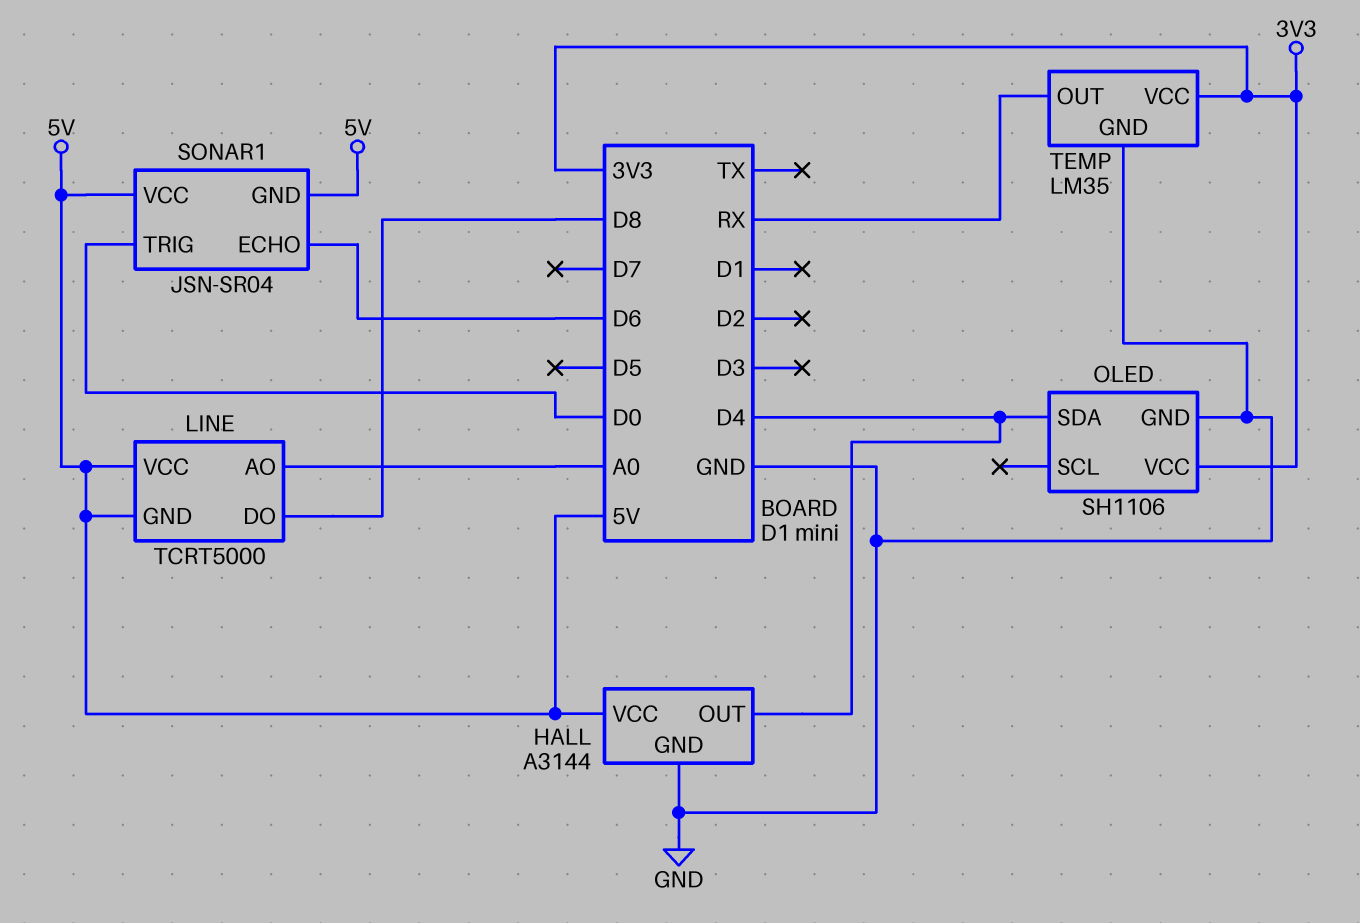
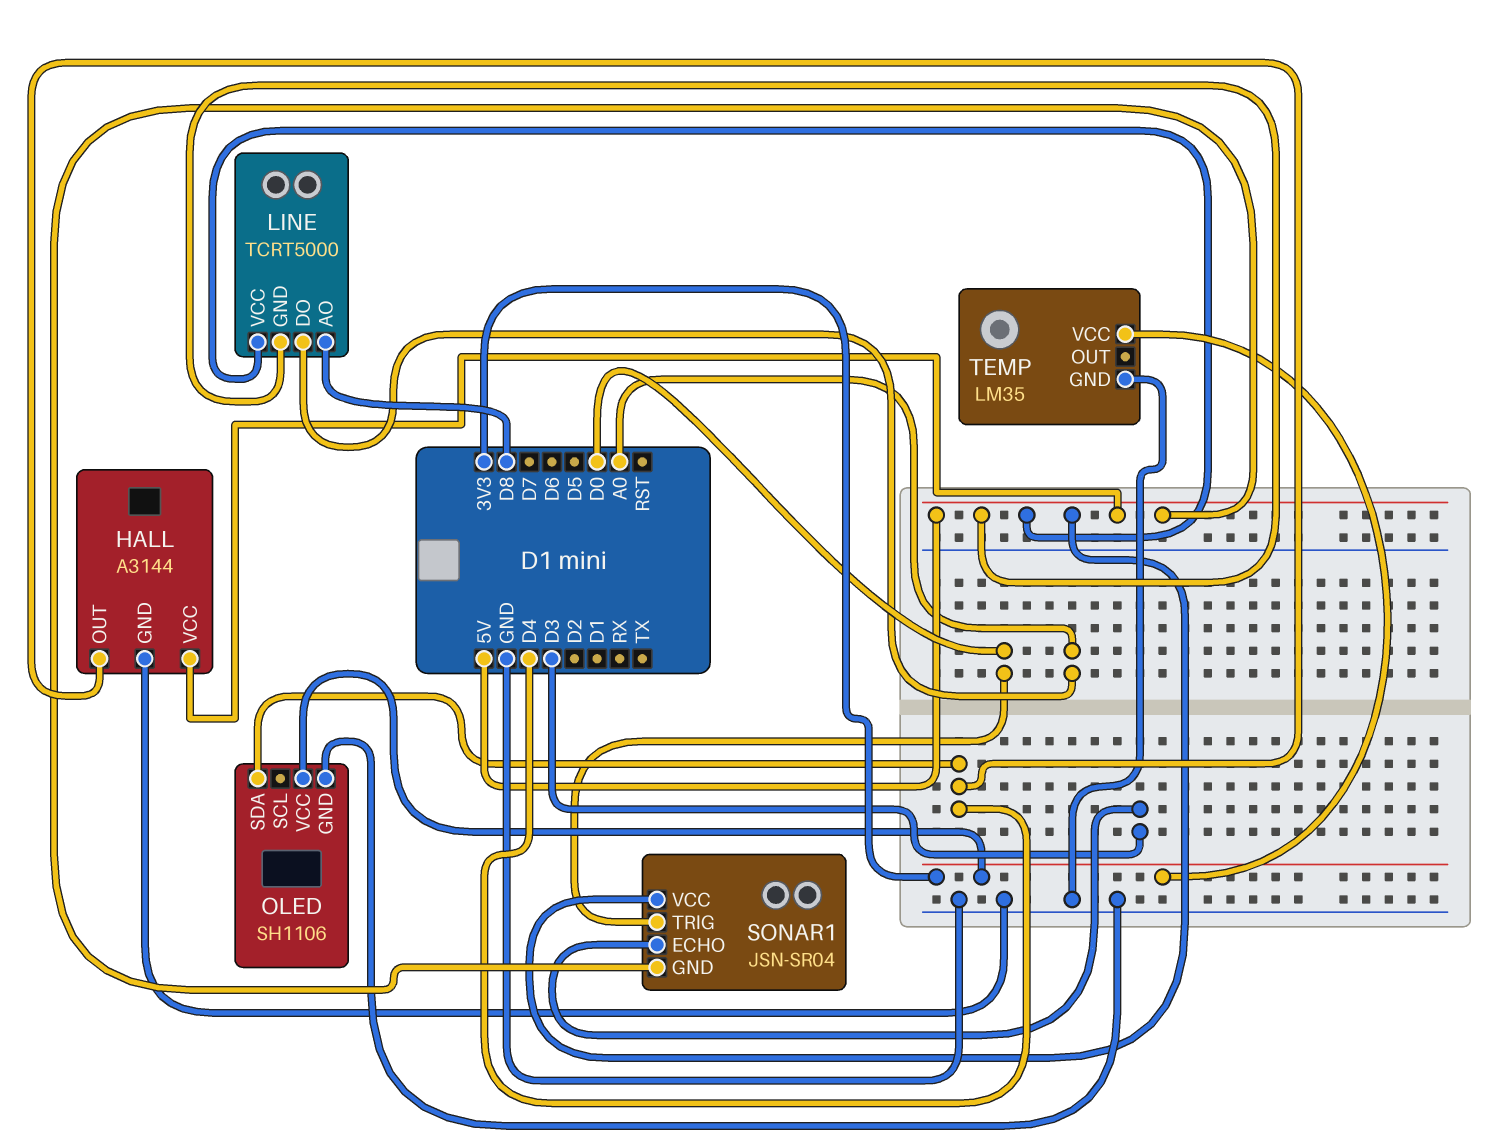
LINE pin AO: A0 -> D8
LINE pin DO: D8 -> A0
SONAR1 pin ECHO: D6 -> D3
TEMP pin OUT: RX -> none

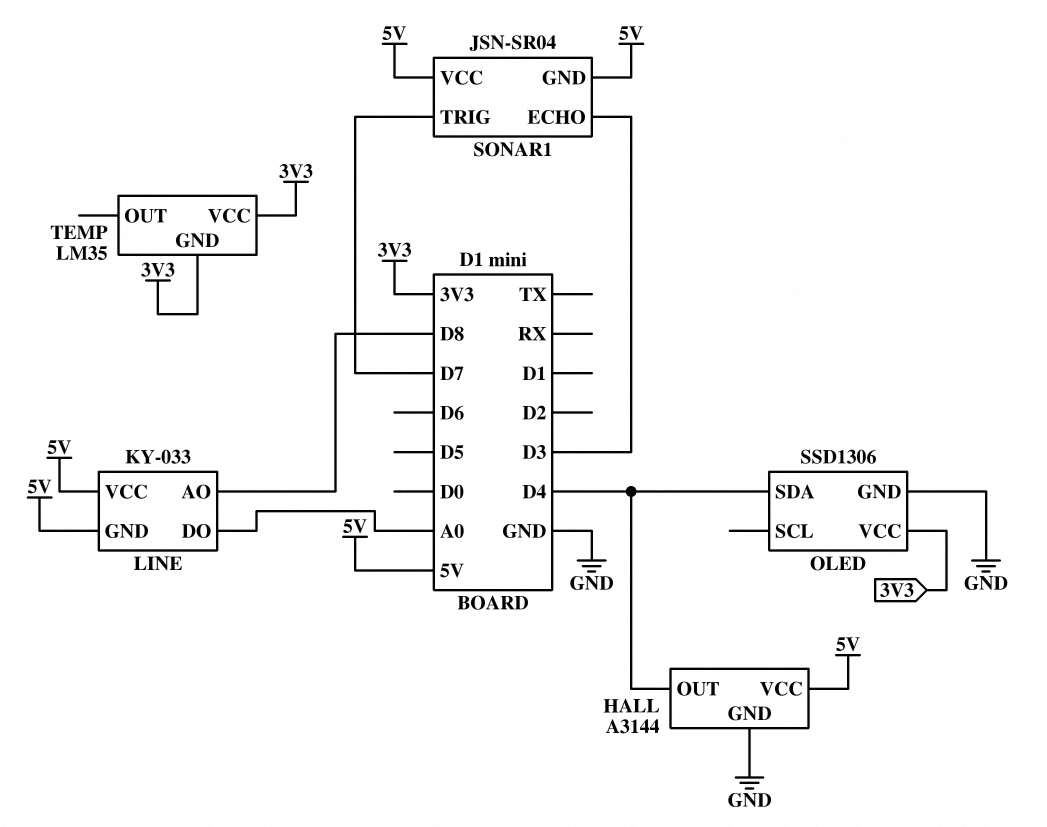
LINE: TCRT5000 -> KY-033
OLED: SH1106 -> SSD1306
SONAR1 pin TRIG: D0 -> D7
TEMP pin GND: GND -> 3V3

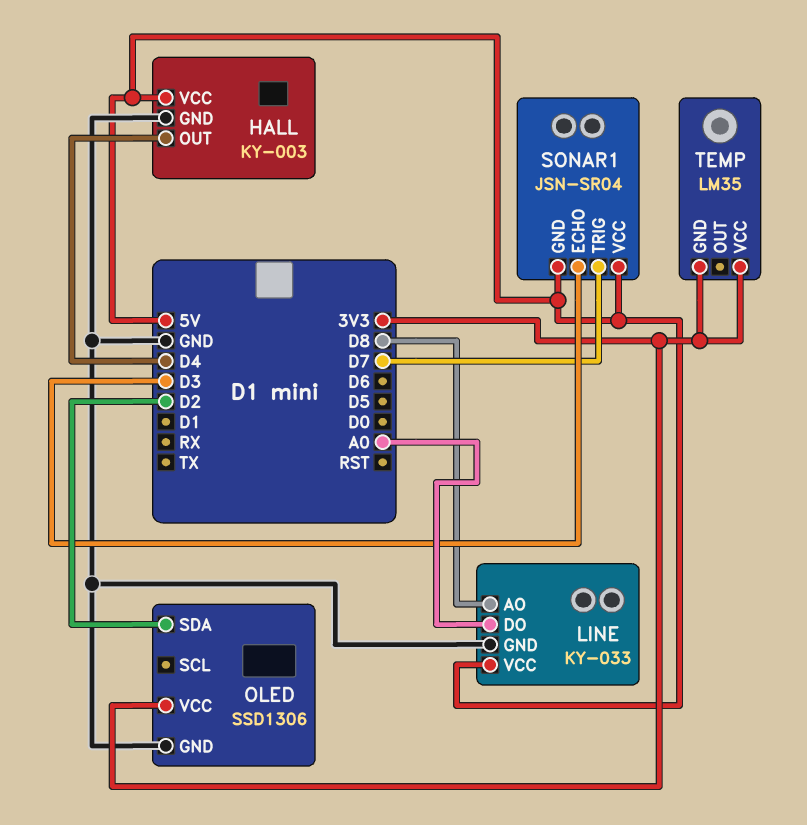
HALL: A3144 -> KY-003
LINE pin GND: 5V -> GND
OLED pin SDA: D4 -> D2

